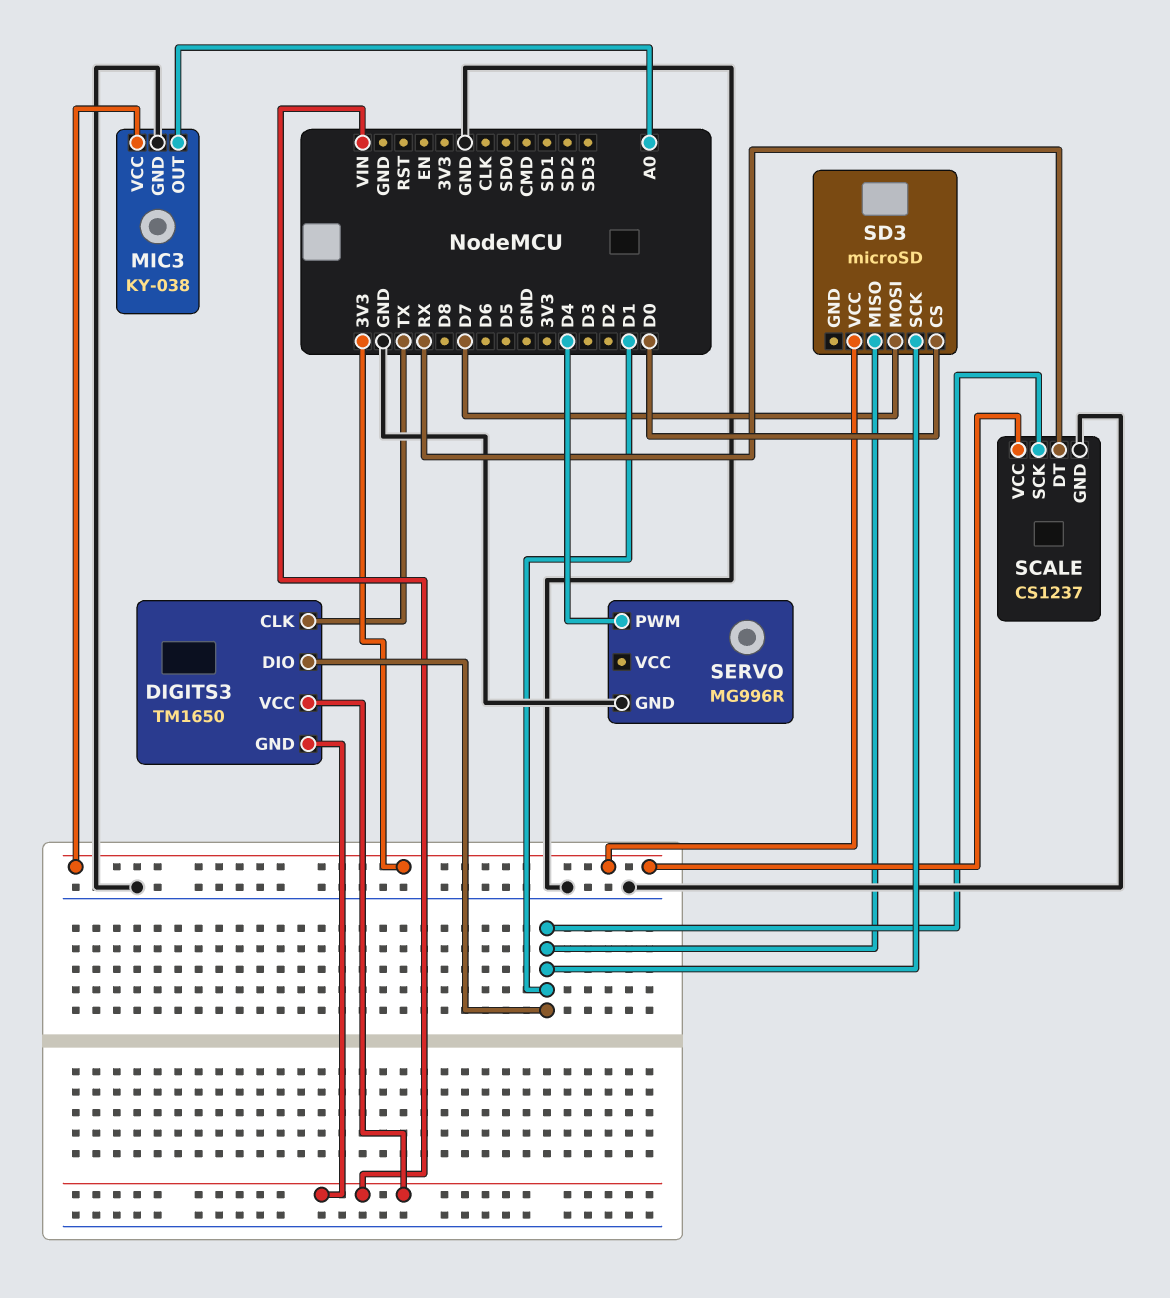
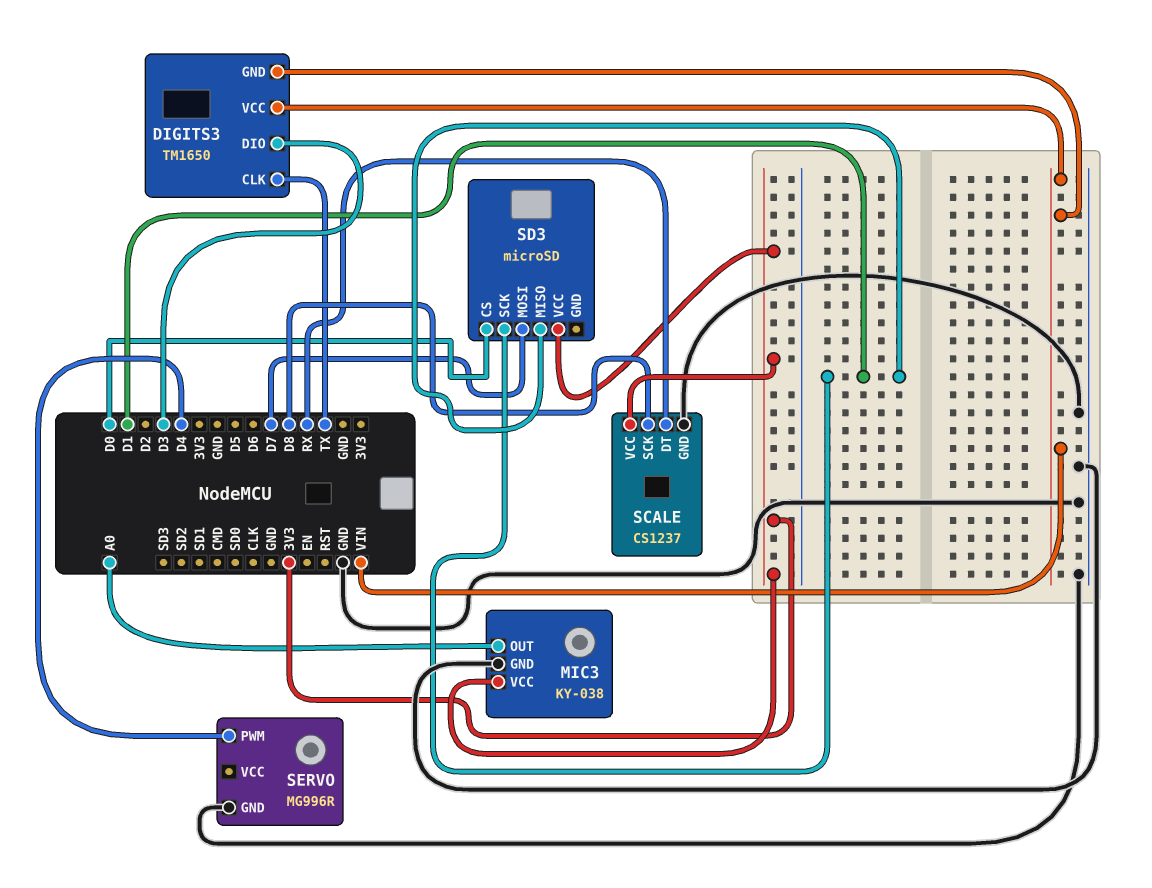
DIGITS3 pin DIO: D1 -> D3
SCALE pin SCK: D1 -> D8

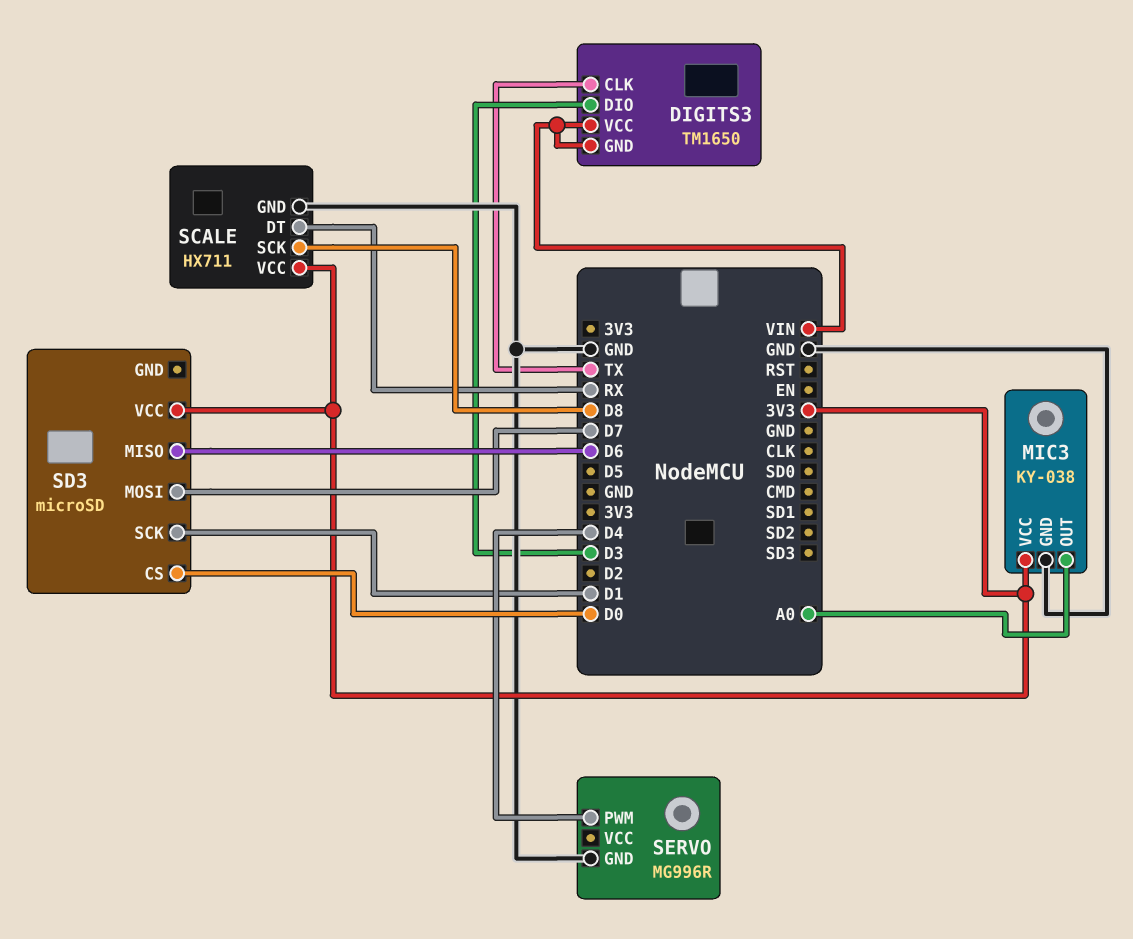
SCALE: CS1237 -> HX711
SD3 pin MISO: D1 -> D6

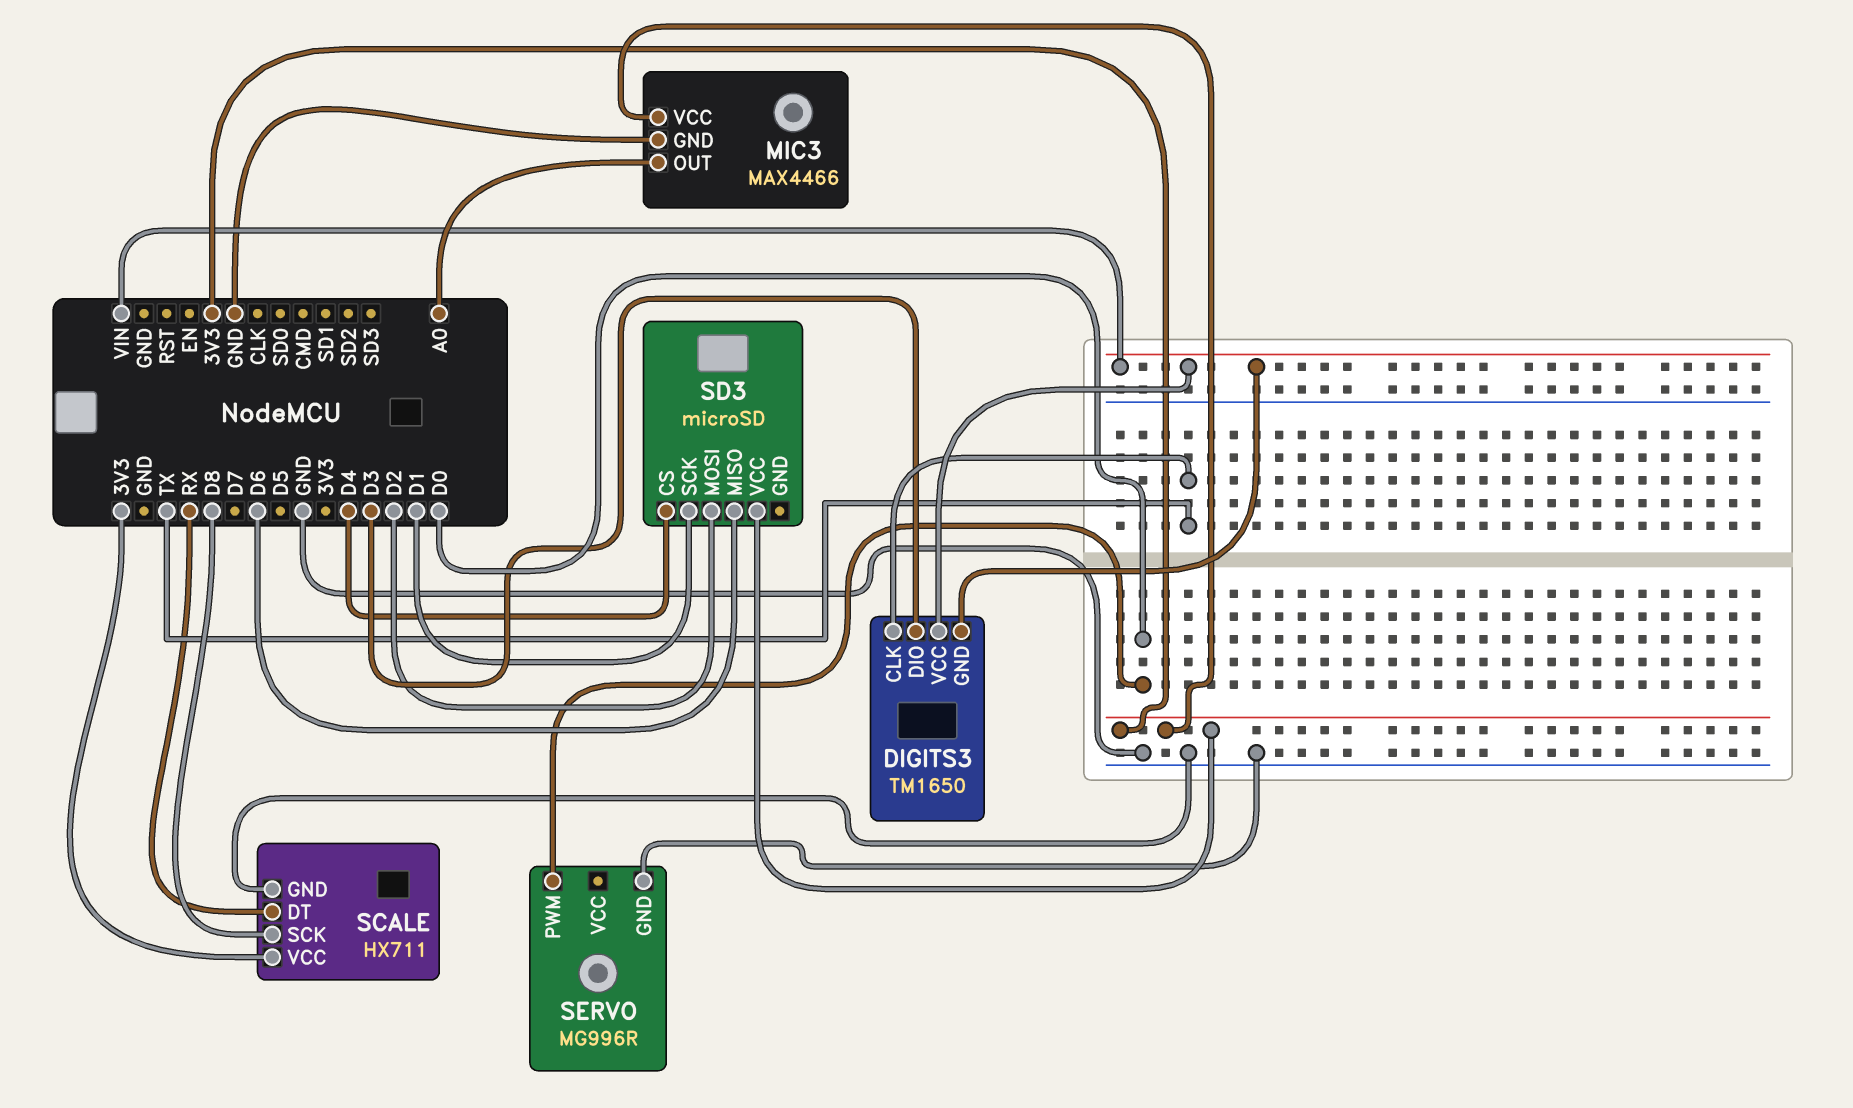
MIC3: KY-038 -> MAX4466
SD3 pin CS: D0 -> D4
SD3 pin MOSI: D7 -> D2
SERVO pin PWM: D4 -> D0

